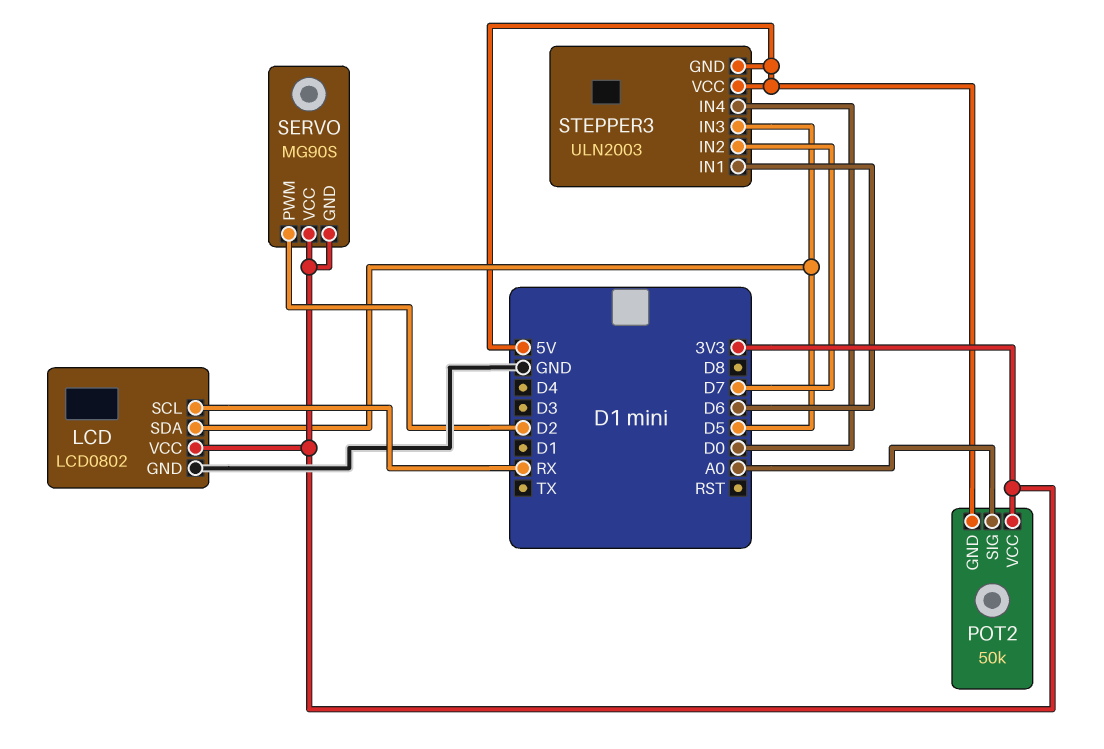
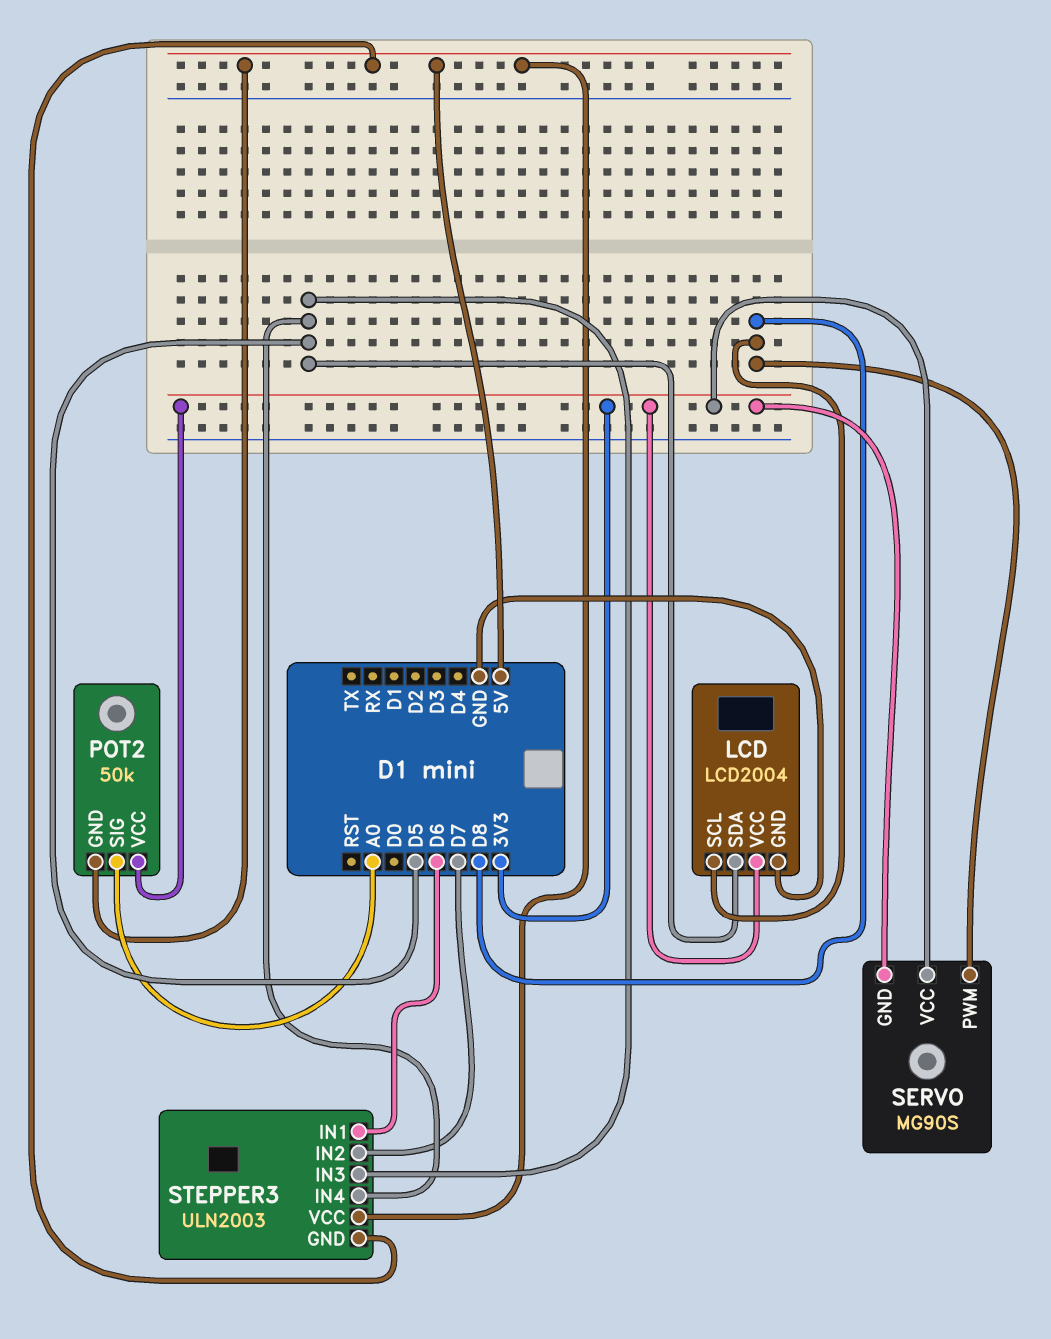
LCD: LCD0802 -> LCD2004
LCD pin SCL: RX -> D8
SERVO pin PWM: D2 -> D8
STEPPER3 pin IN4: D0 -> D5

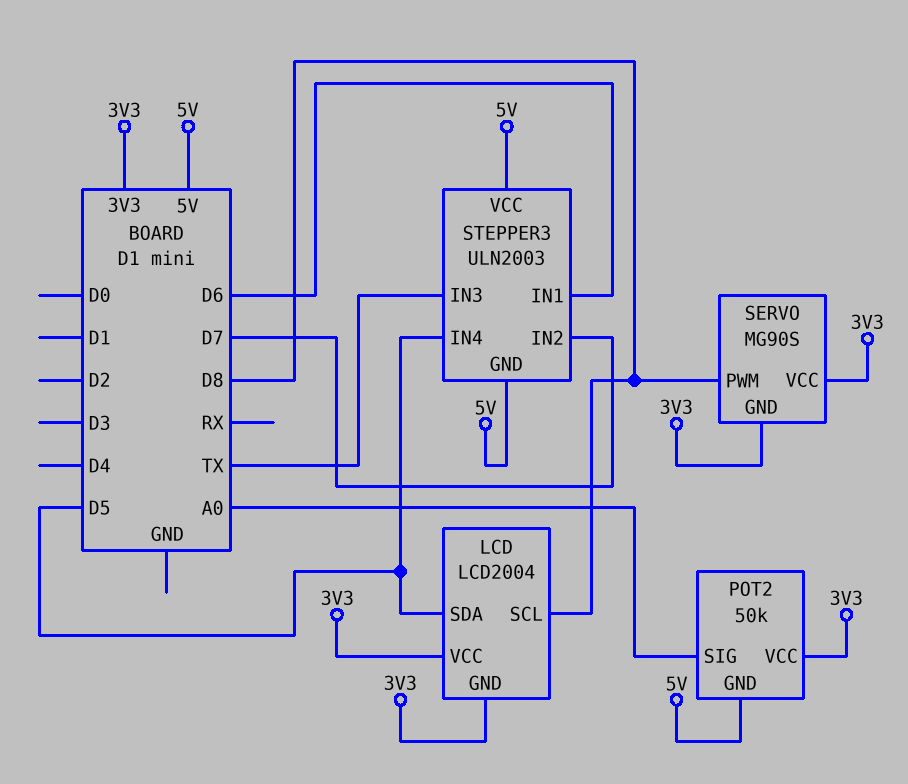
LCD pin GND: GND -> 3V3
STEPPER3 pin IN3: D5 -> TX

